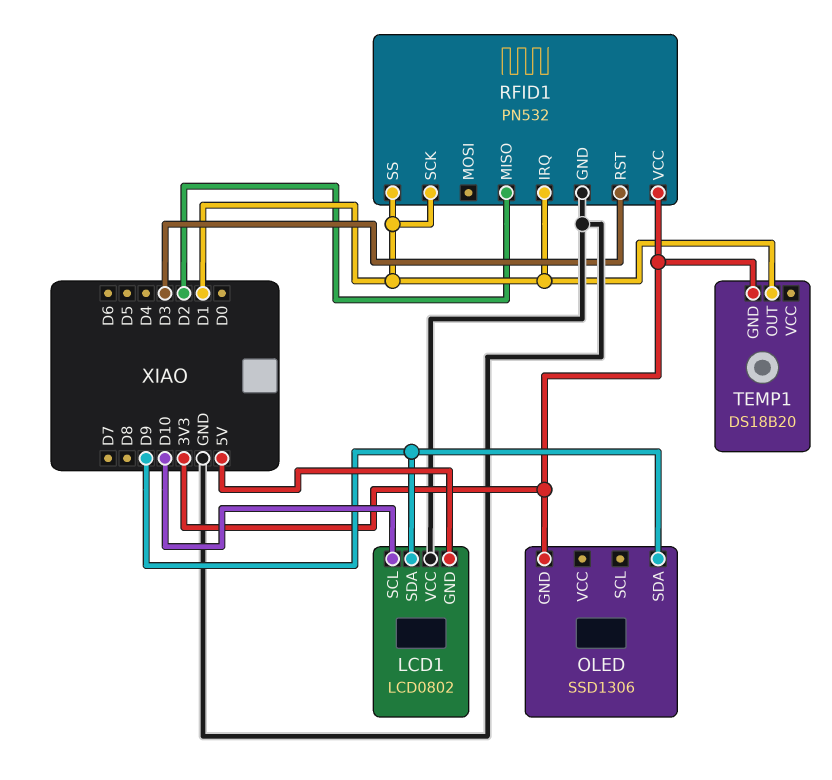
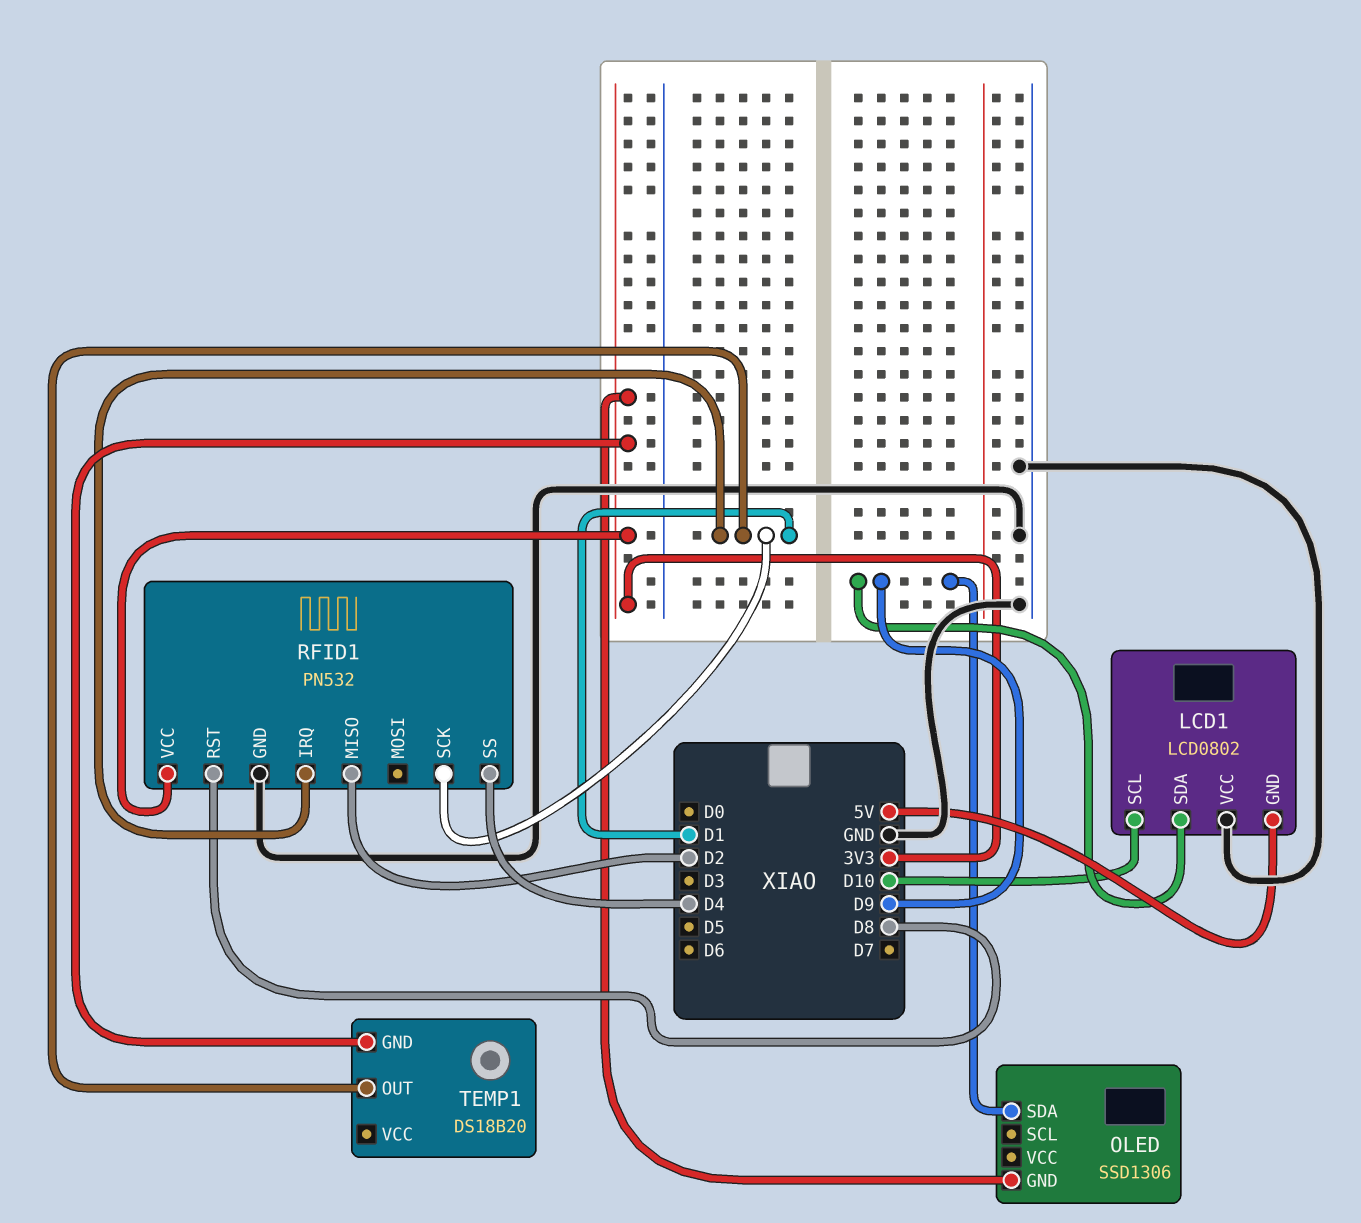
RFID1 pin RST: D3 -> D8
RFID1 pin SS: D1 -> D4

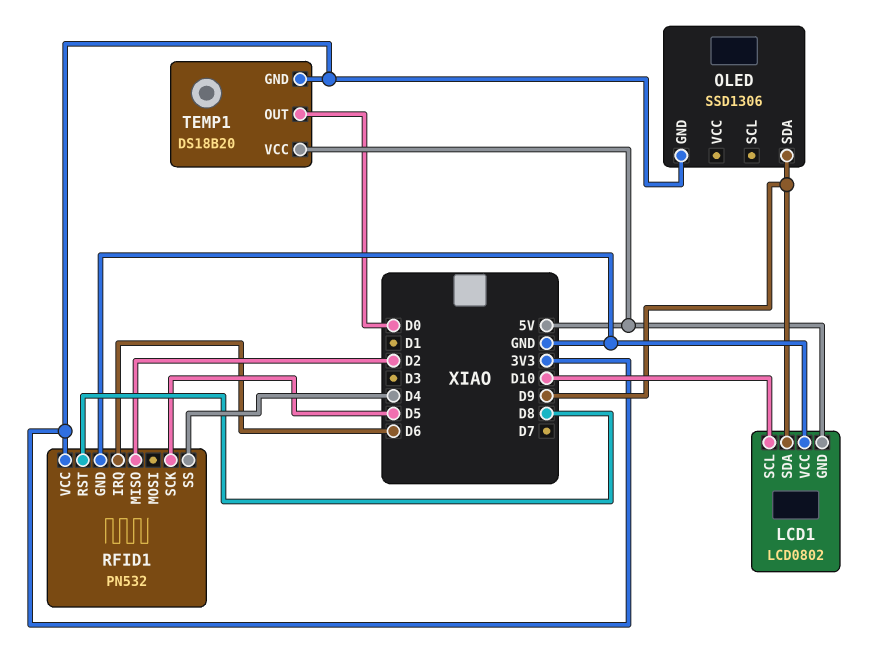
RFID1 pin IRQ: D1 -> D6
RFID1 pin SCK: D1 -> D5
TEMP1 pin OUT: D1 -> D0
TEMP1 pin VCC: none -> 5V

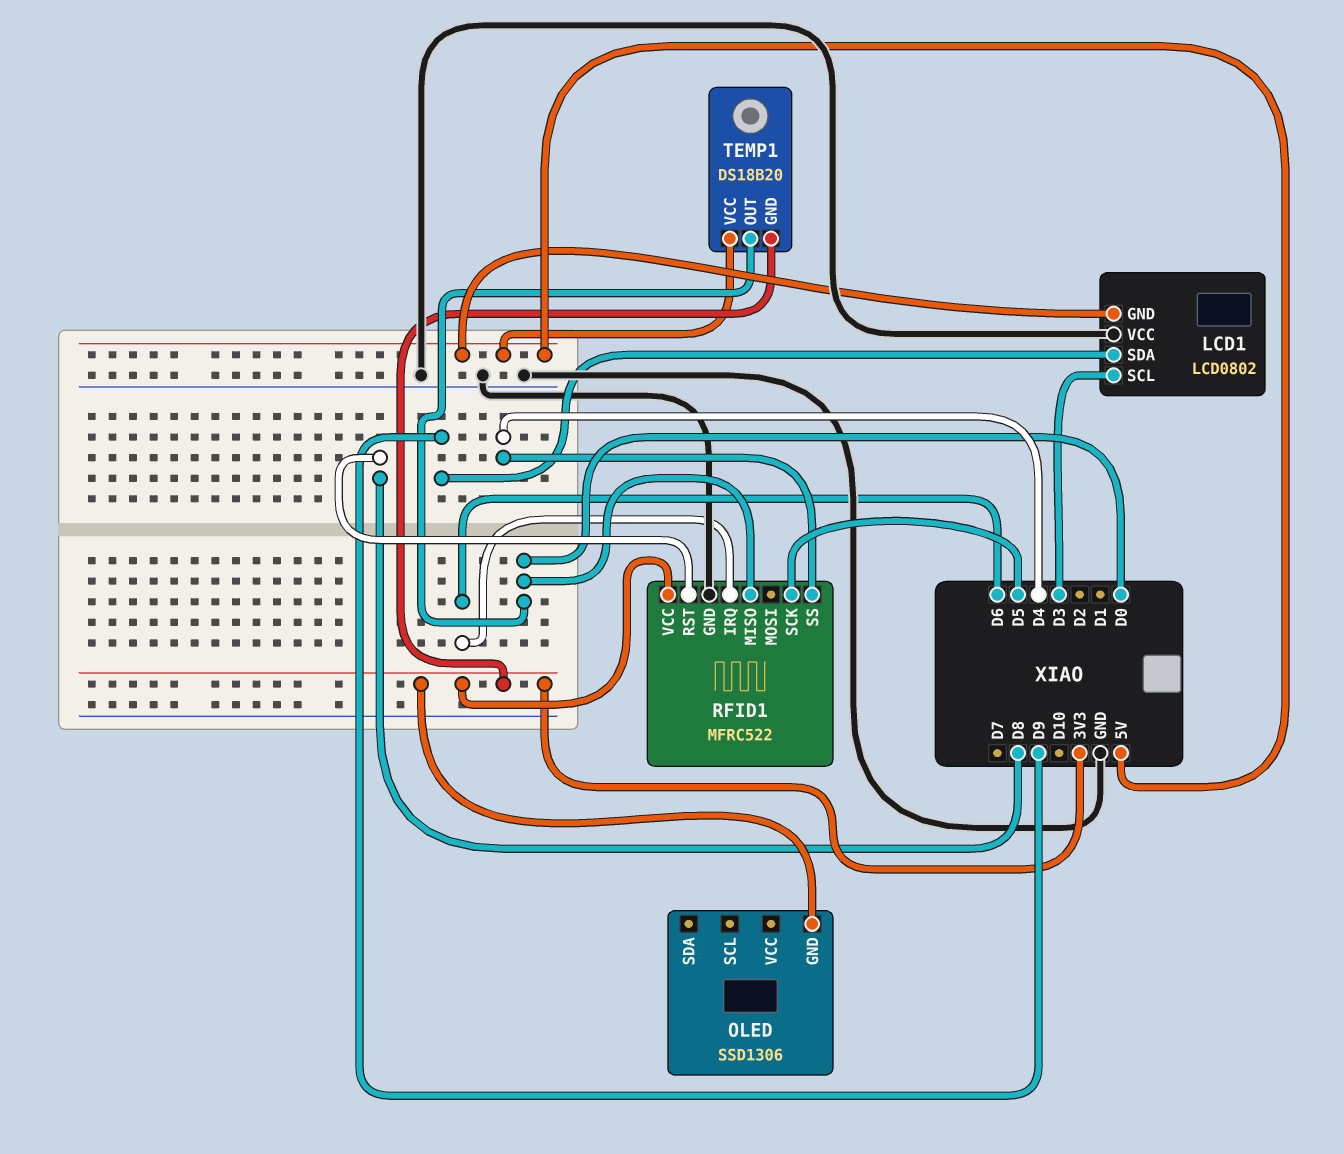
LCD1 pin SCL: D10 -> D3
OLED pin SDA: D9 -> none
RFID1: PN532 -> MFRC522
RFID1 pin MISO: D2 -> D0

